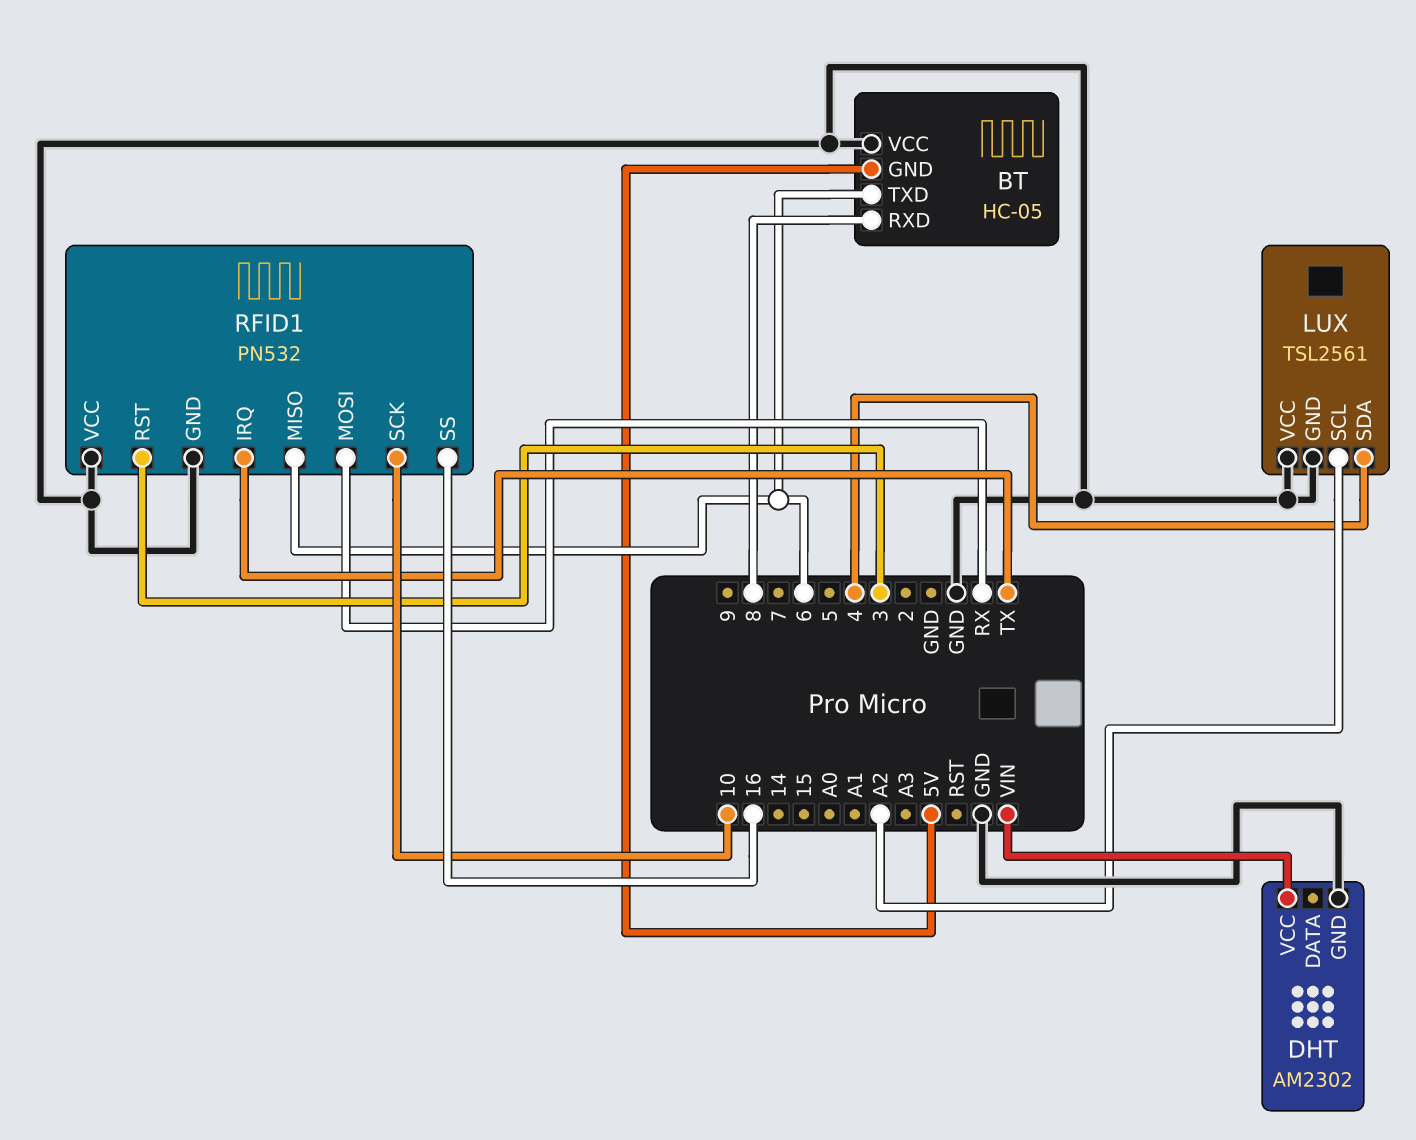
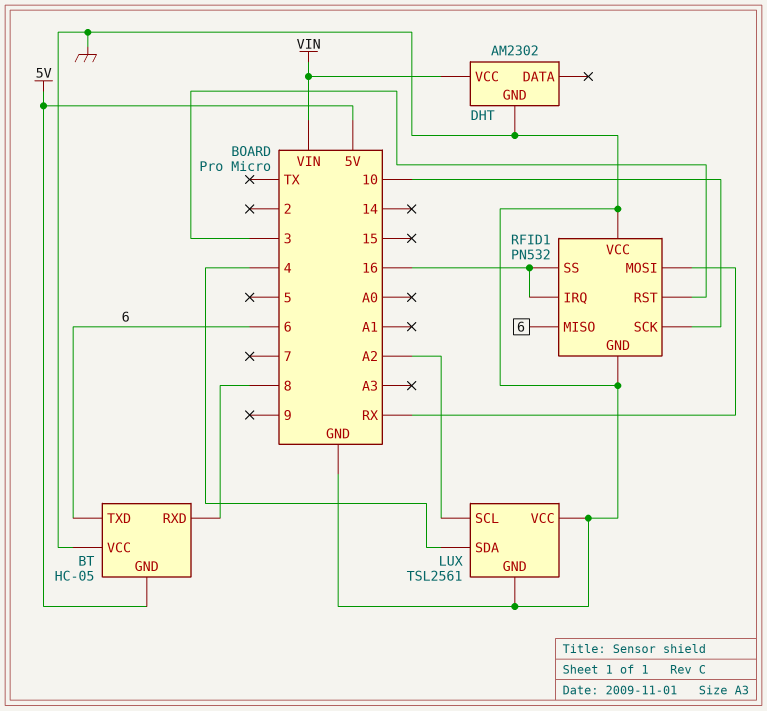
RFID1 pin IRQ: TX -> 16

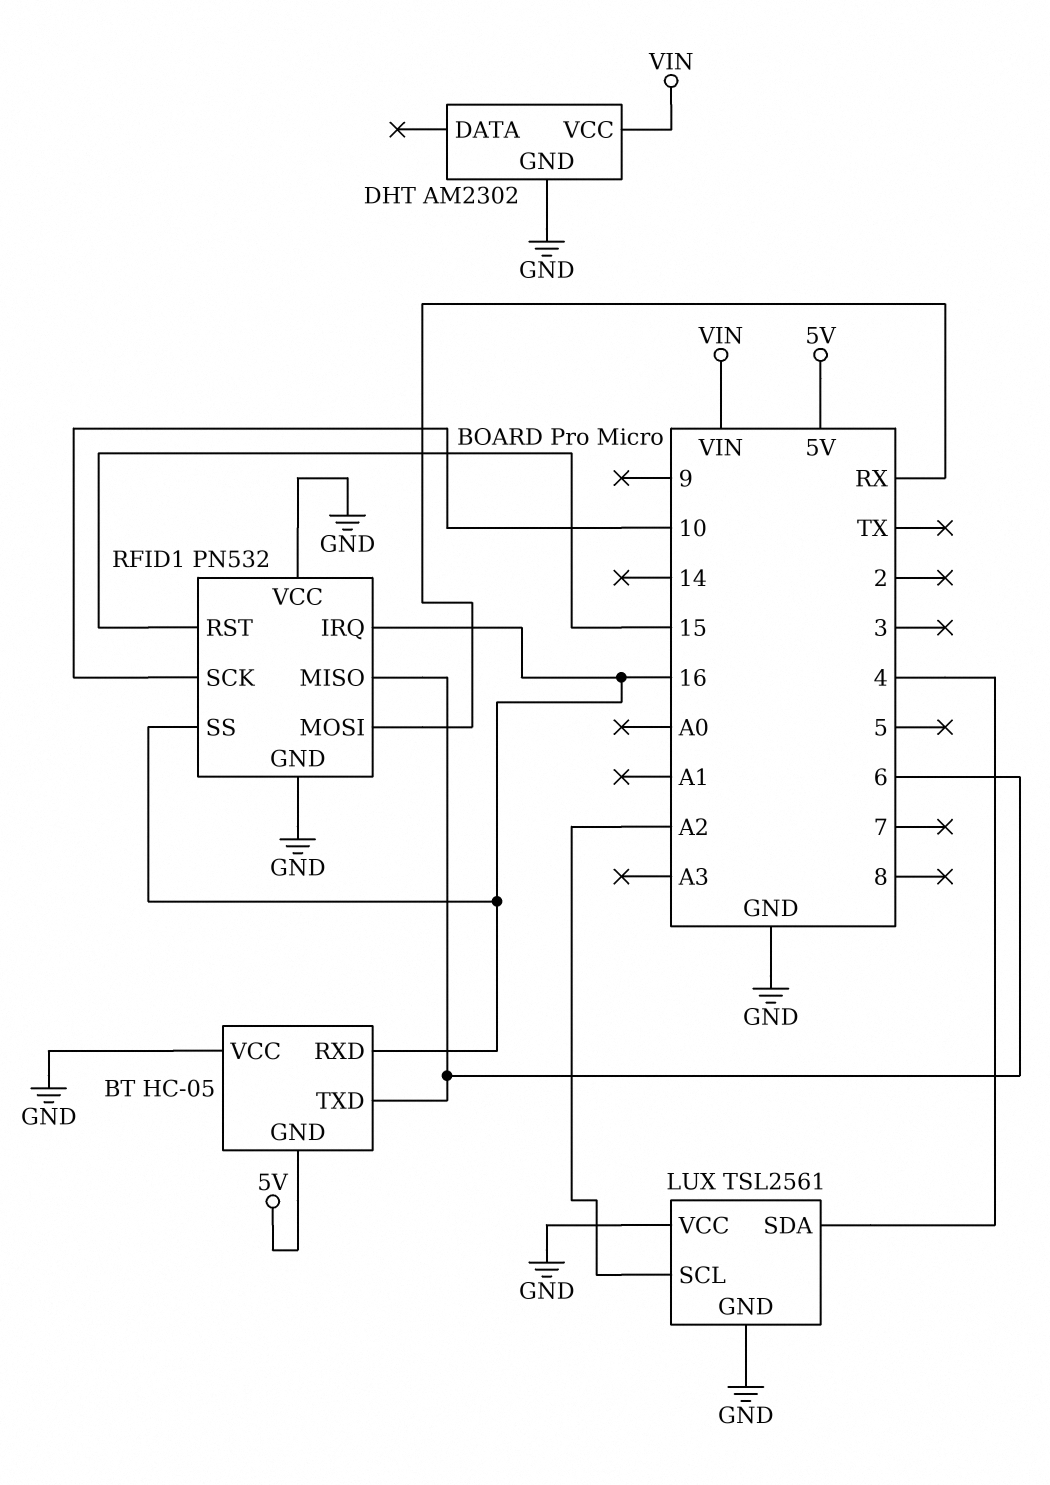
BT pin RXD: 8 -> 16
RFID1 pin RST: 3 -> 15

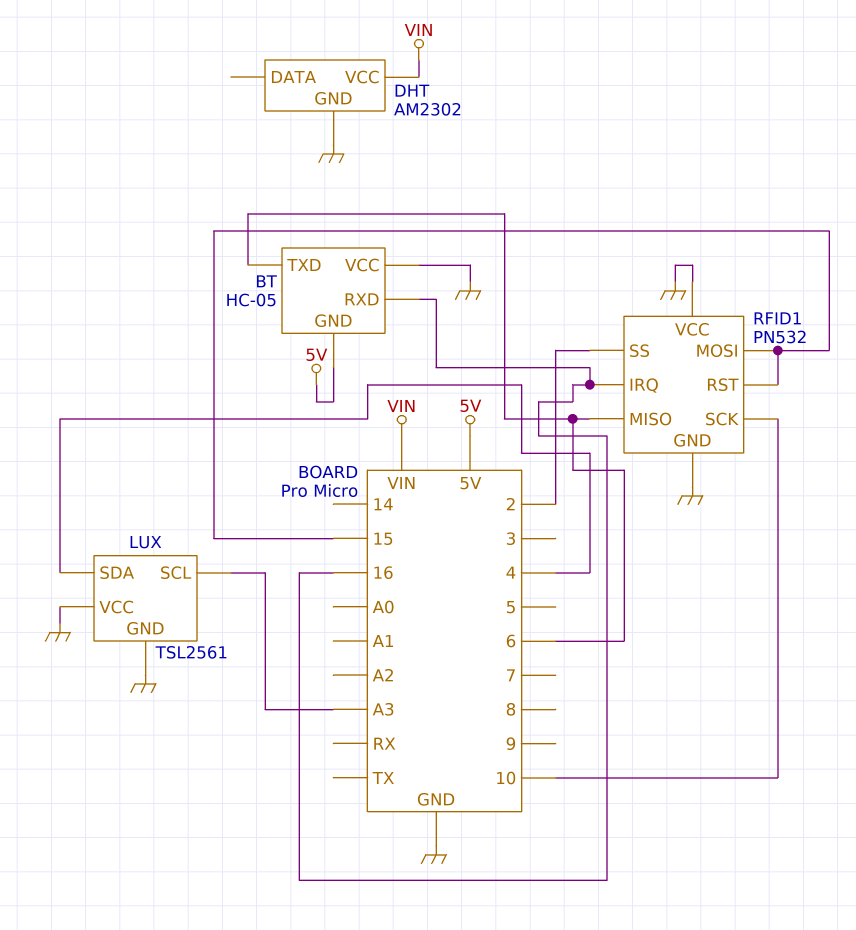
LUX pin SCL: A2 -> A3
RFID1 pin MOSI: RX -> 15
RFID1 pin SS: 16 -> 2

